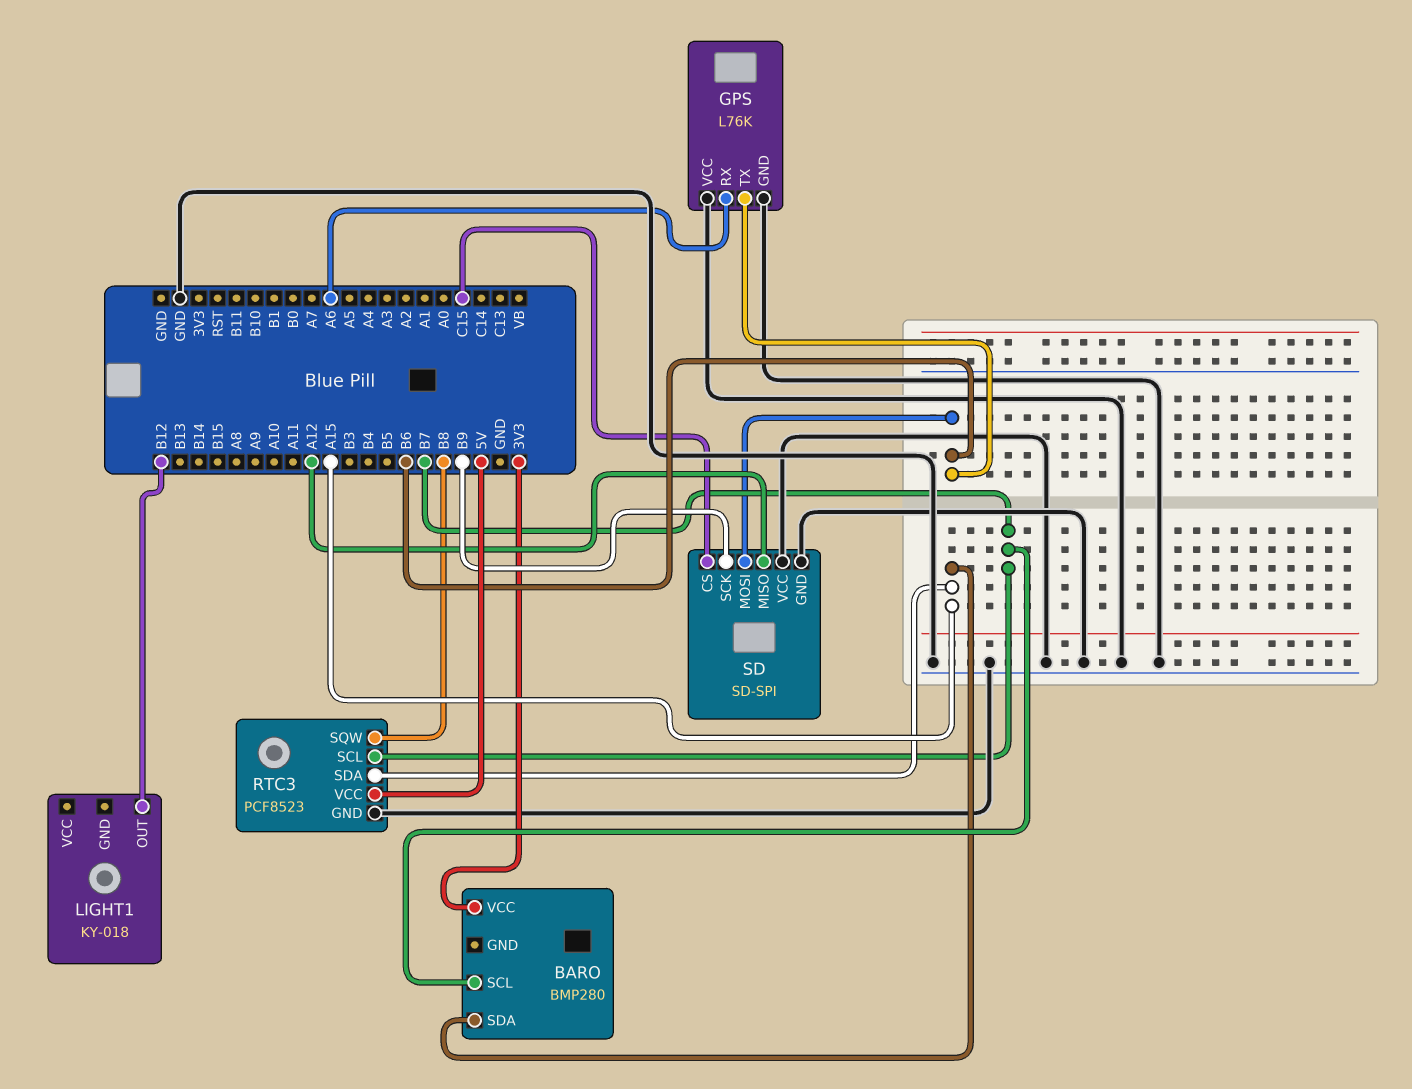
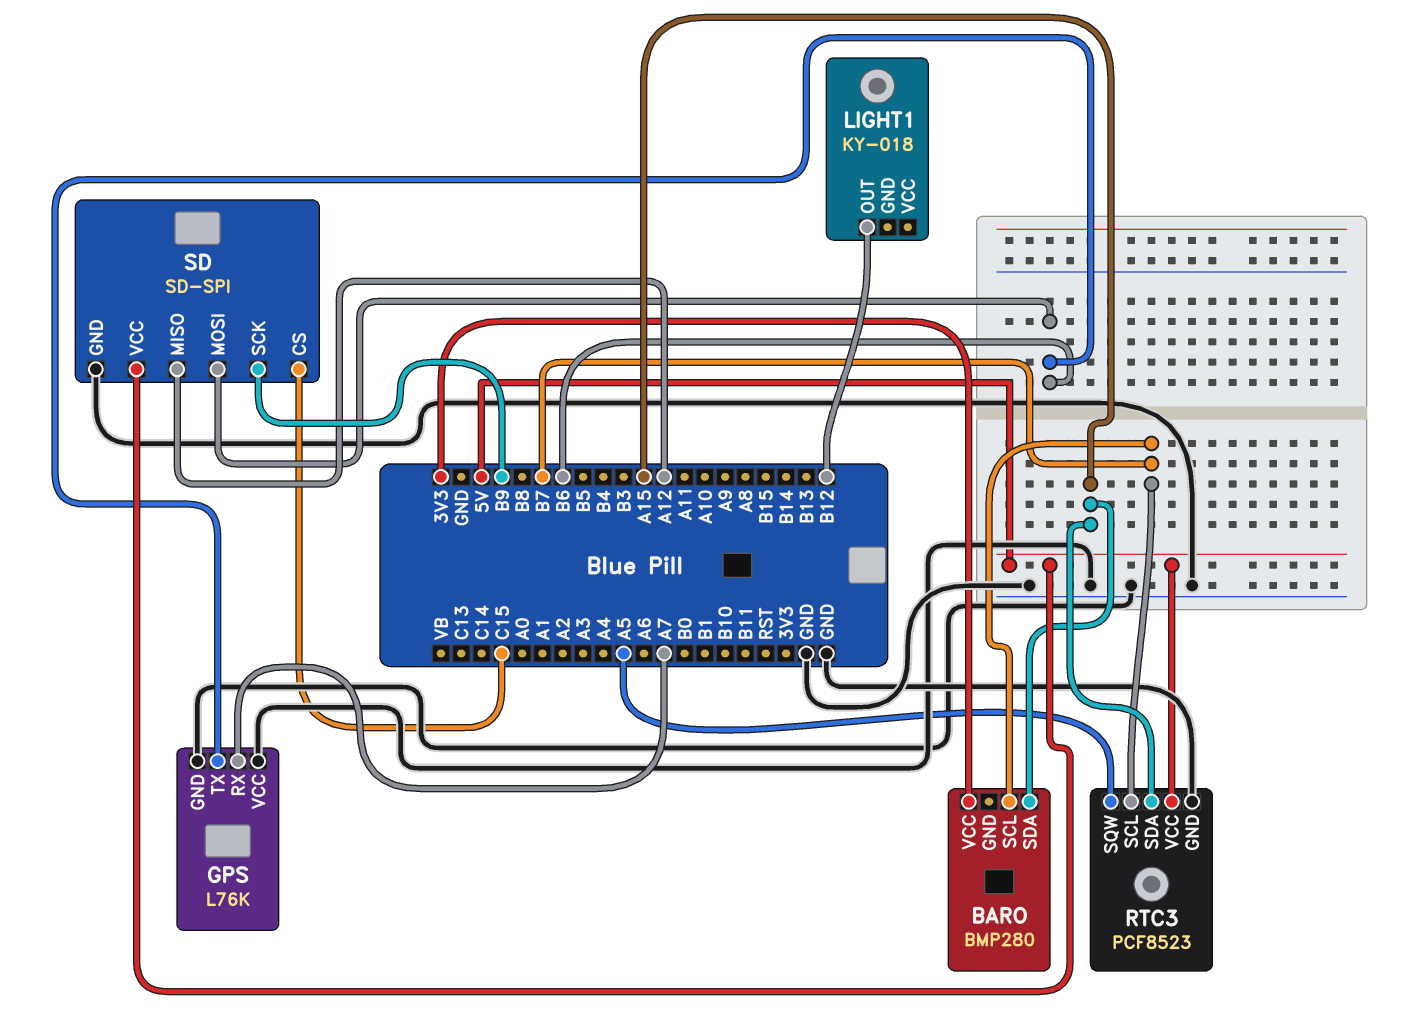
GPS pin RX: A6 -> A7
RTC3 pin SQW: B8 -> A5
SD pin VCC: GND -> 5V

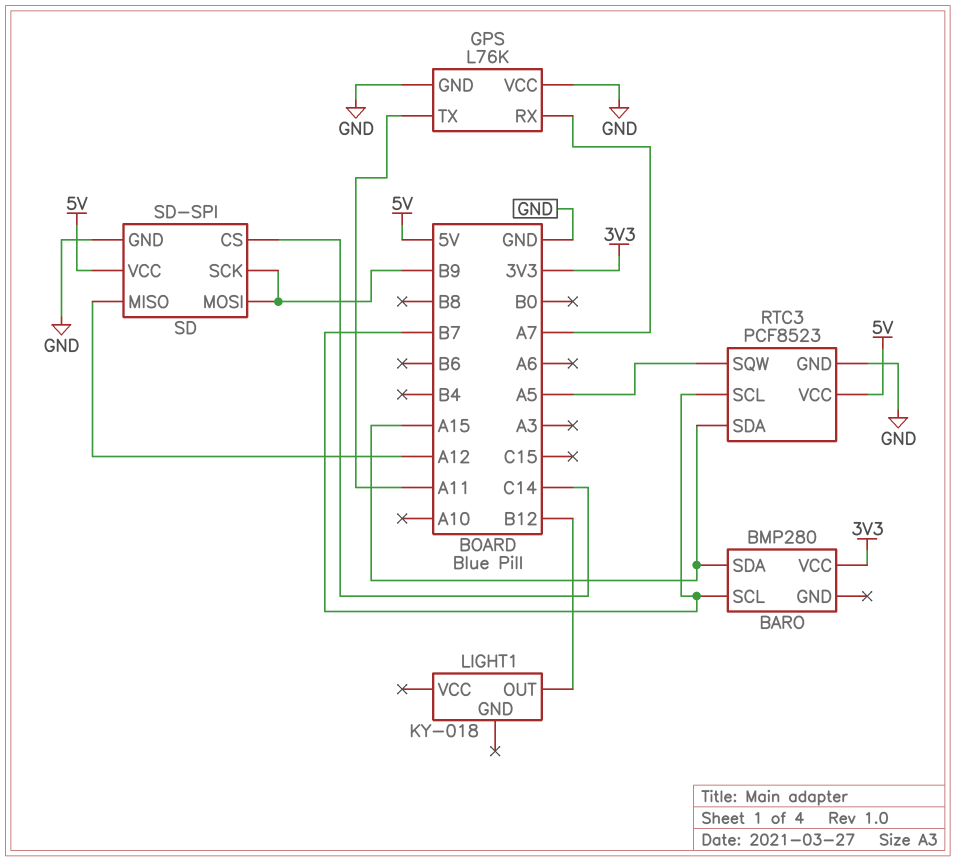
GPS pin TX: B6 -> A11
SD pin CS: C15 -> C14
SD pin MOSI: B6 -> B9

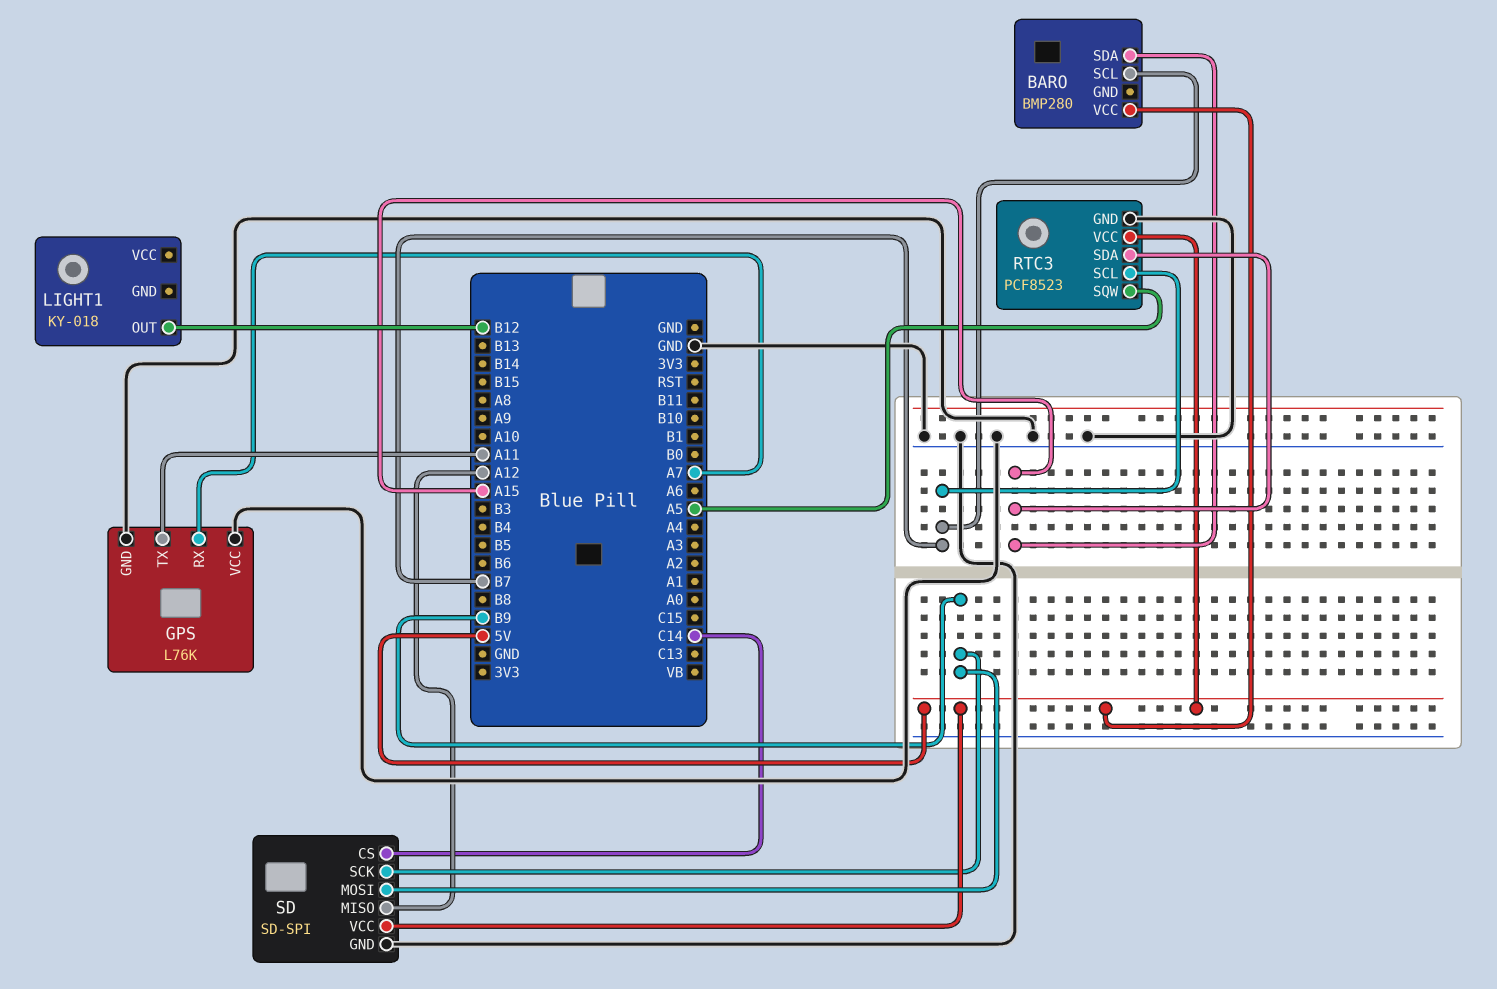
BARO pin VCC: 3V3 -> 5V

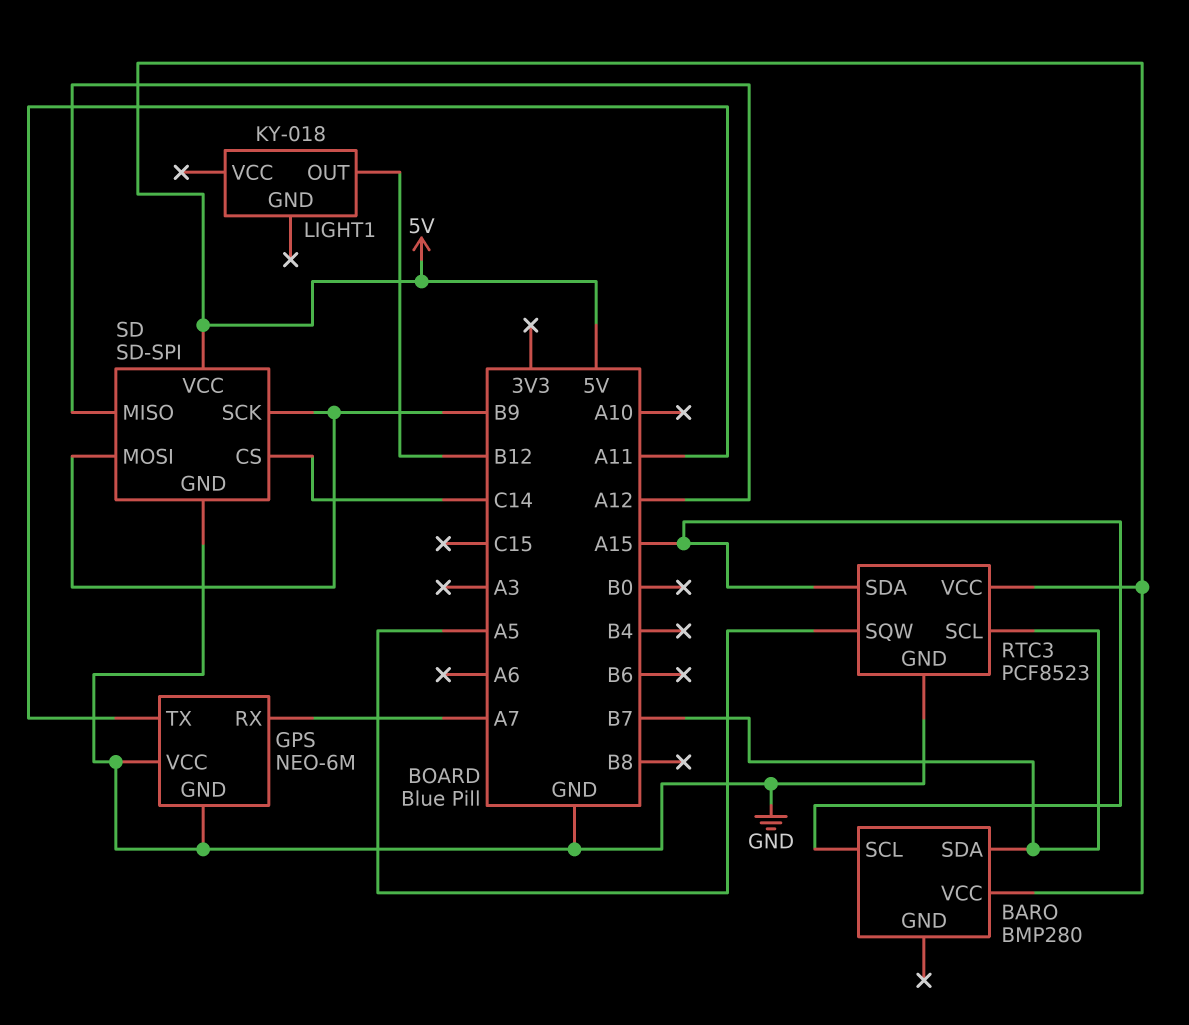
BARO pin SCL: B7 -> A15
BARO pin SDA: A15 -> B7
GPS: L76K -> NEO-6M

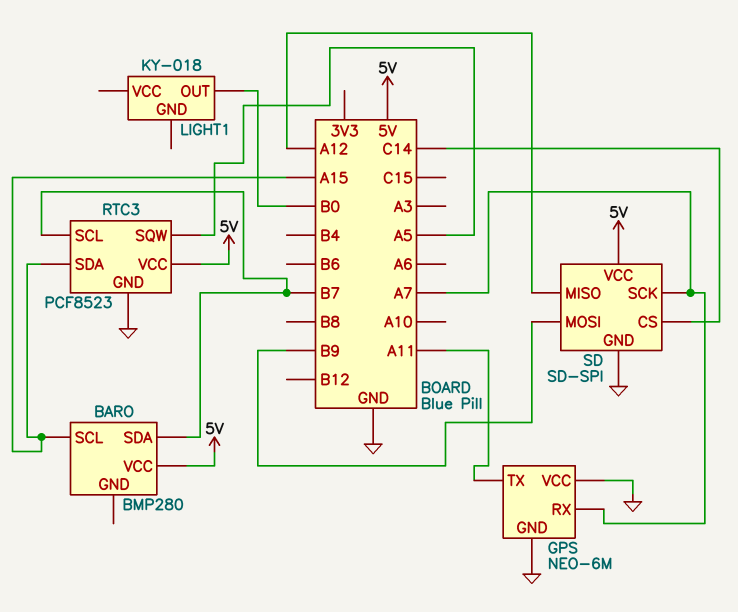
LIGHT1 pin OUT: B12 -> B0
SD pin SCK: B9 -> A7

